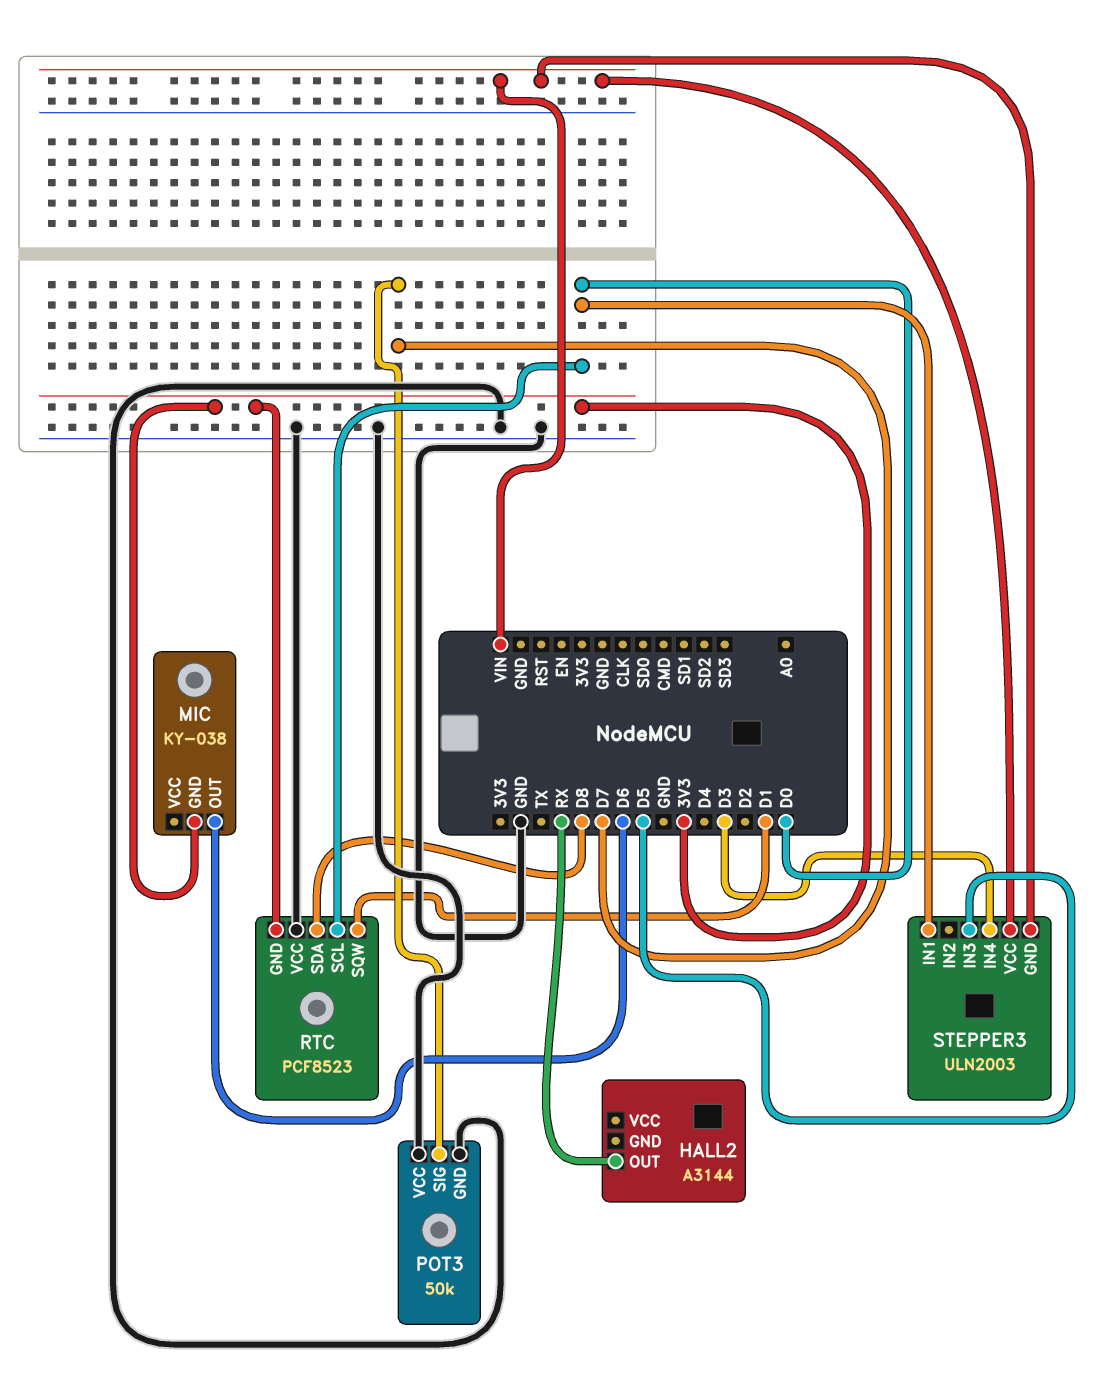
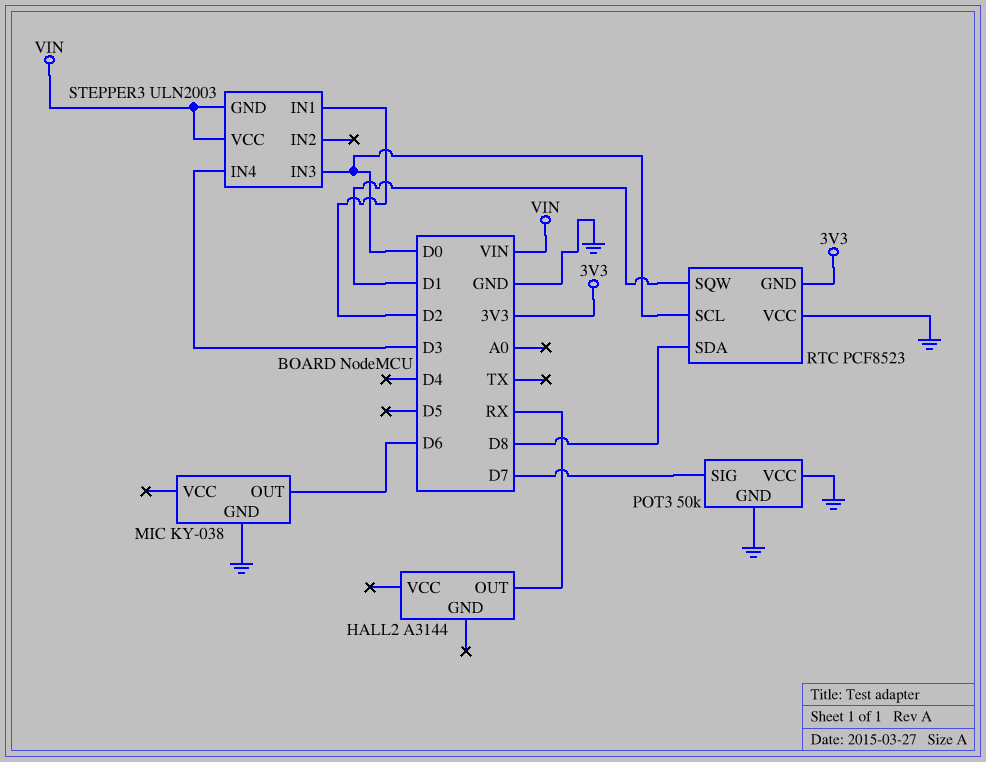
MIC pin GND: 3V3 -> GND
STEPPER3 pin IN1: D0 -> D2
STEPPER3 pin IN3: D5 -> D0

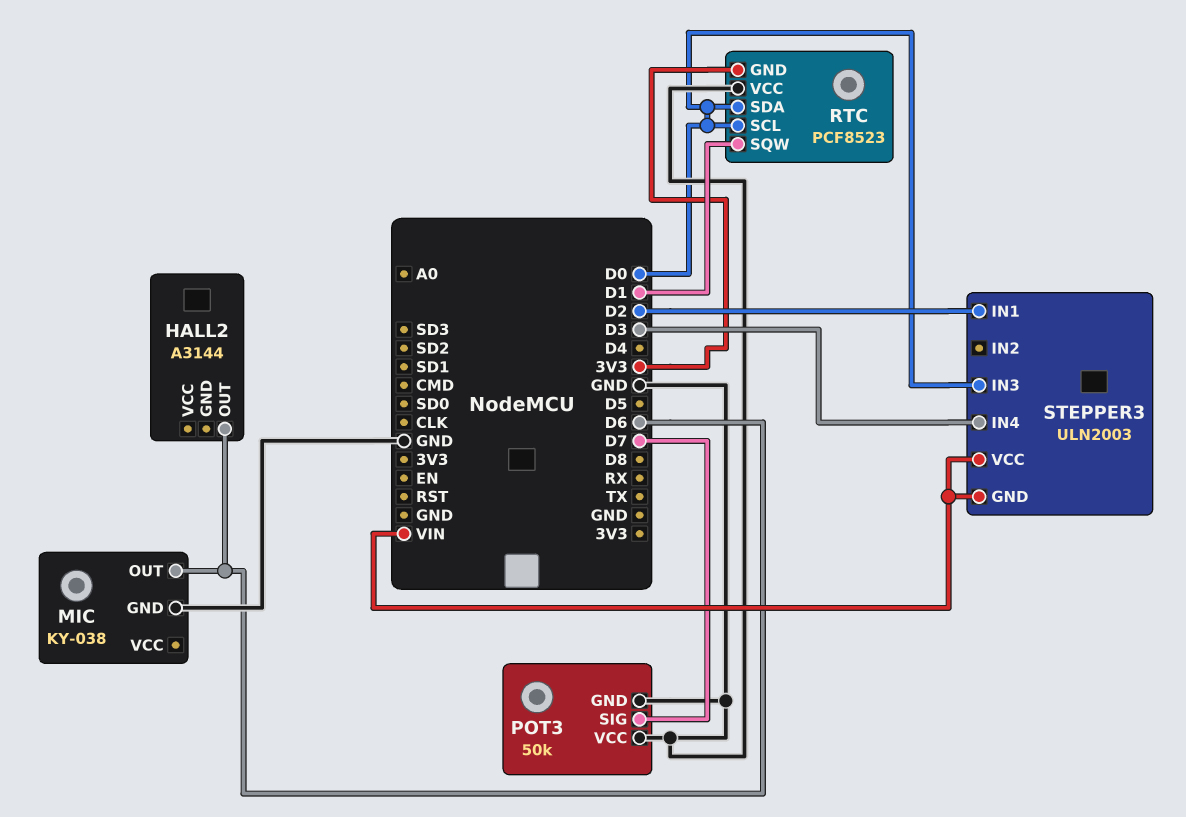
HALL2 pin OUT: RX -> D6
RTC pin SDA: D8 -> D0

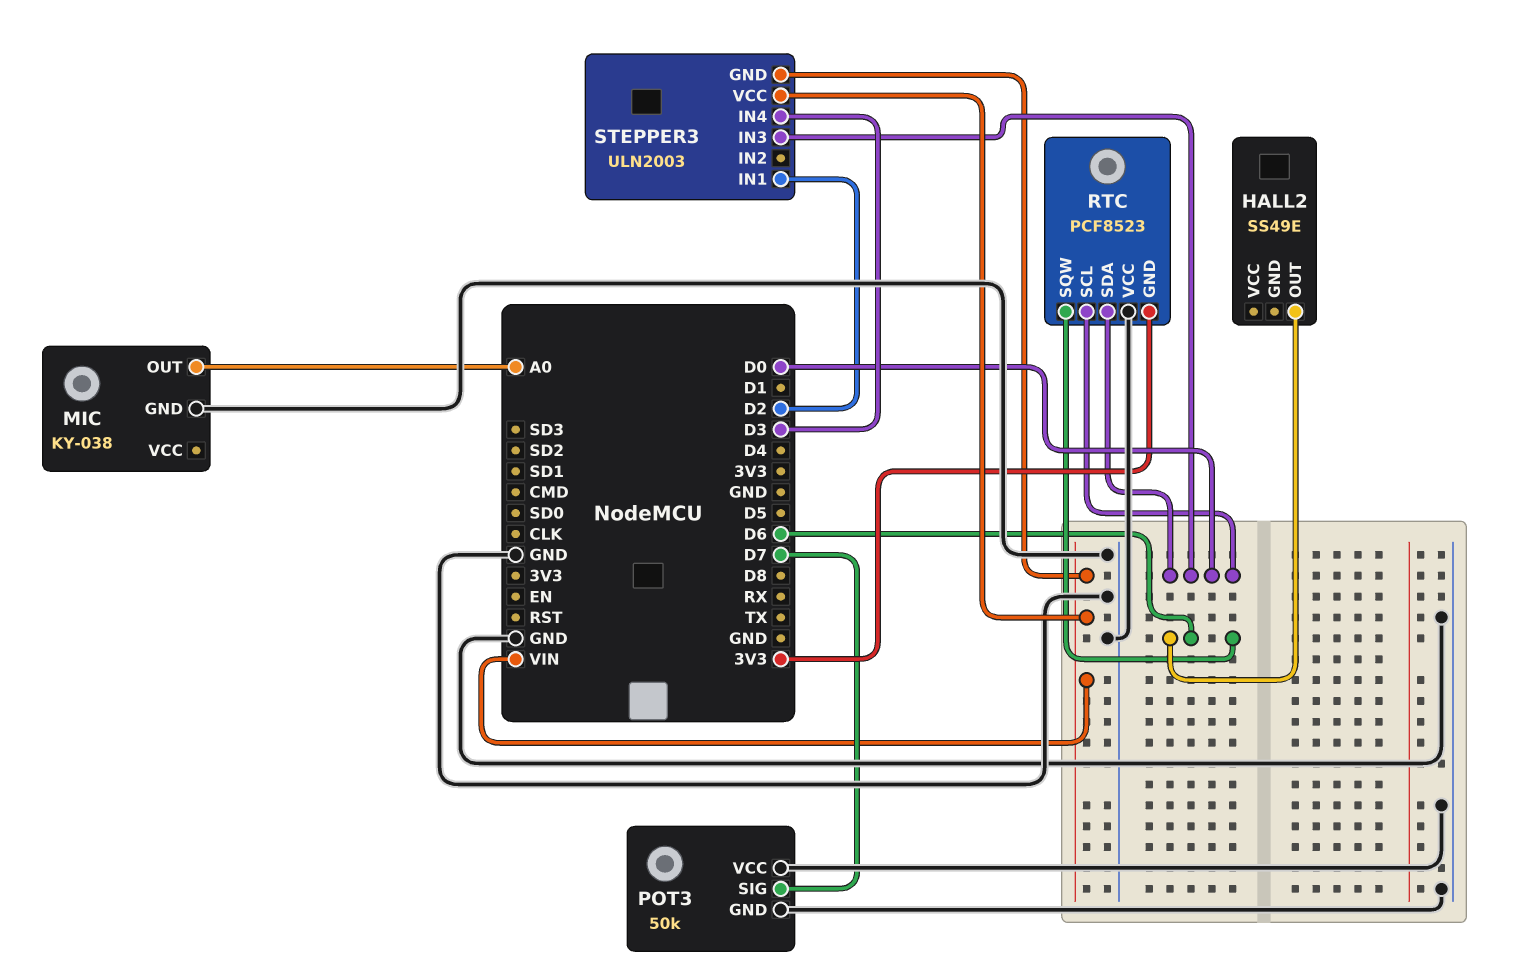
HALL2: A3144 -> SS49E
MIC pin OUT: D6 -> A0
RTC pin SQW: D1 -> D6

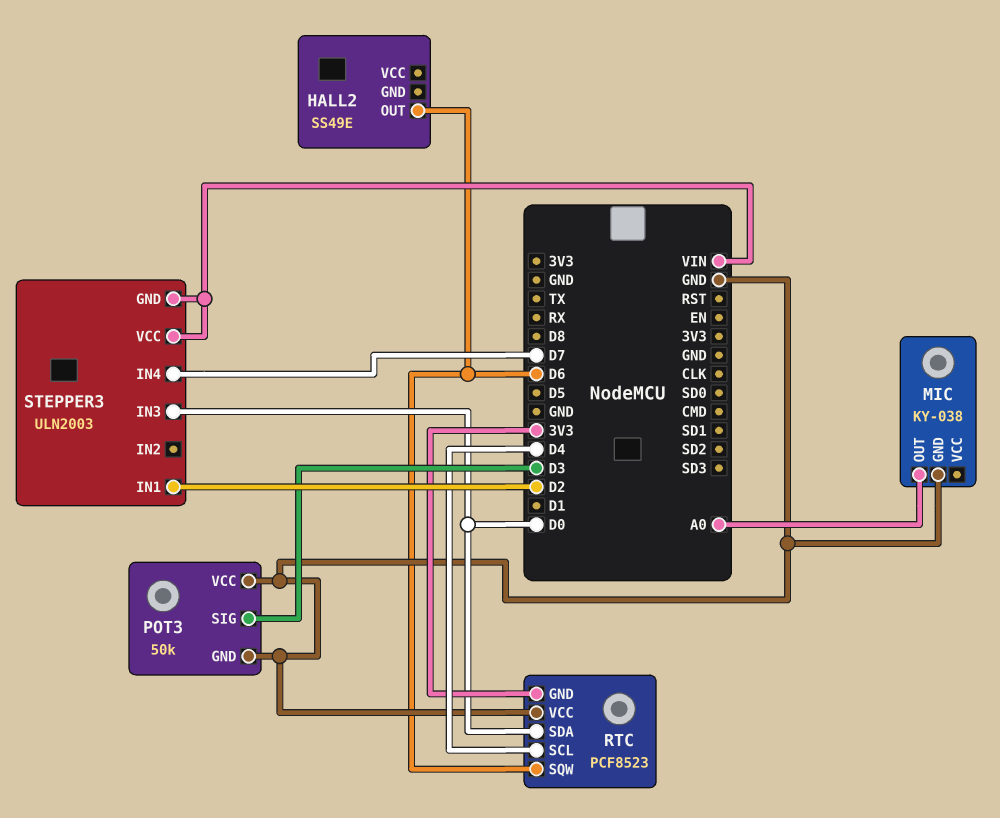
POT3 pin SIG: D7 -> D3
RTC pin SCL: D0 -> D4
STEPPER3 pin IN4: D3 -> D7

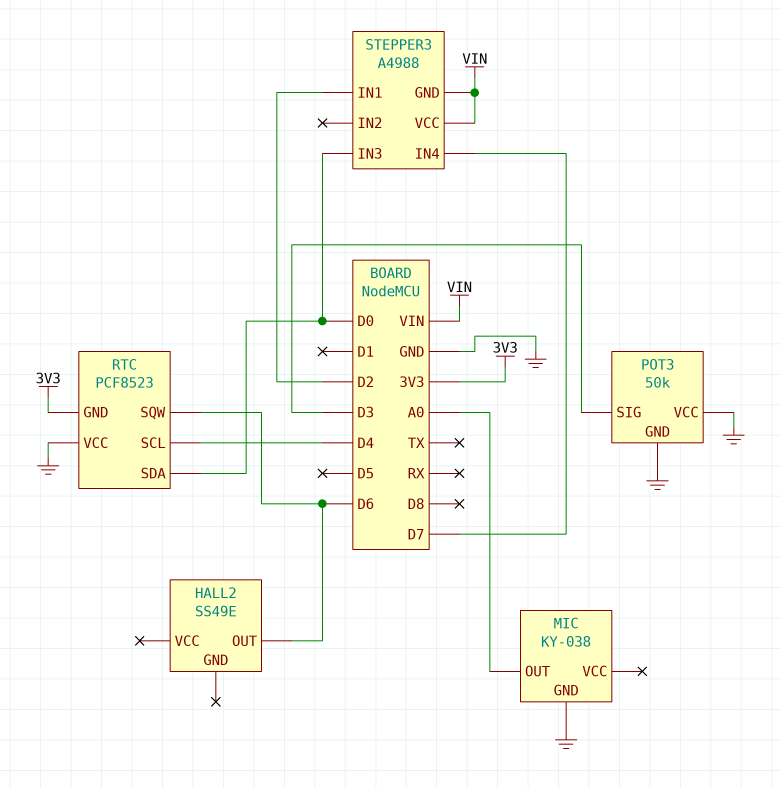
STEPPER3: ULN2003 -> A4988

